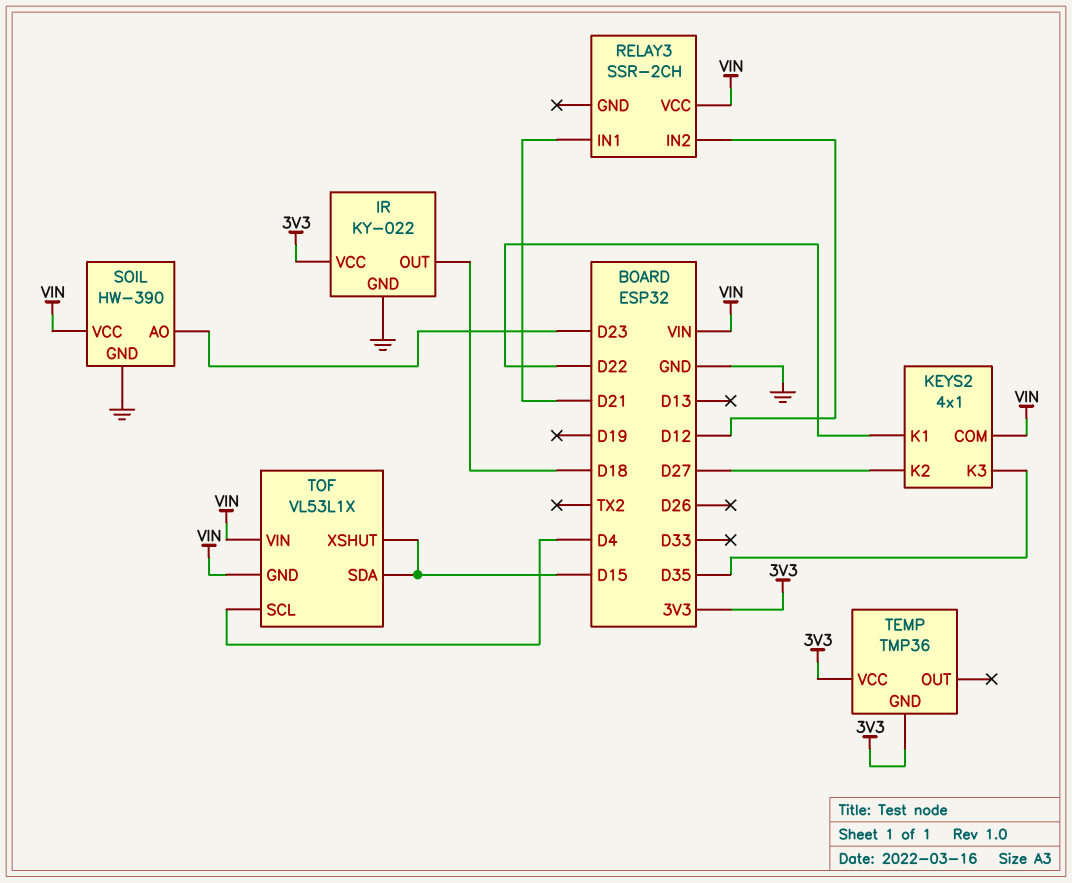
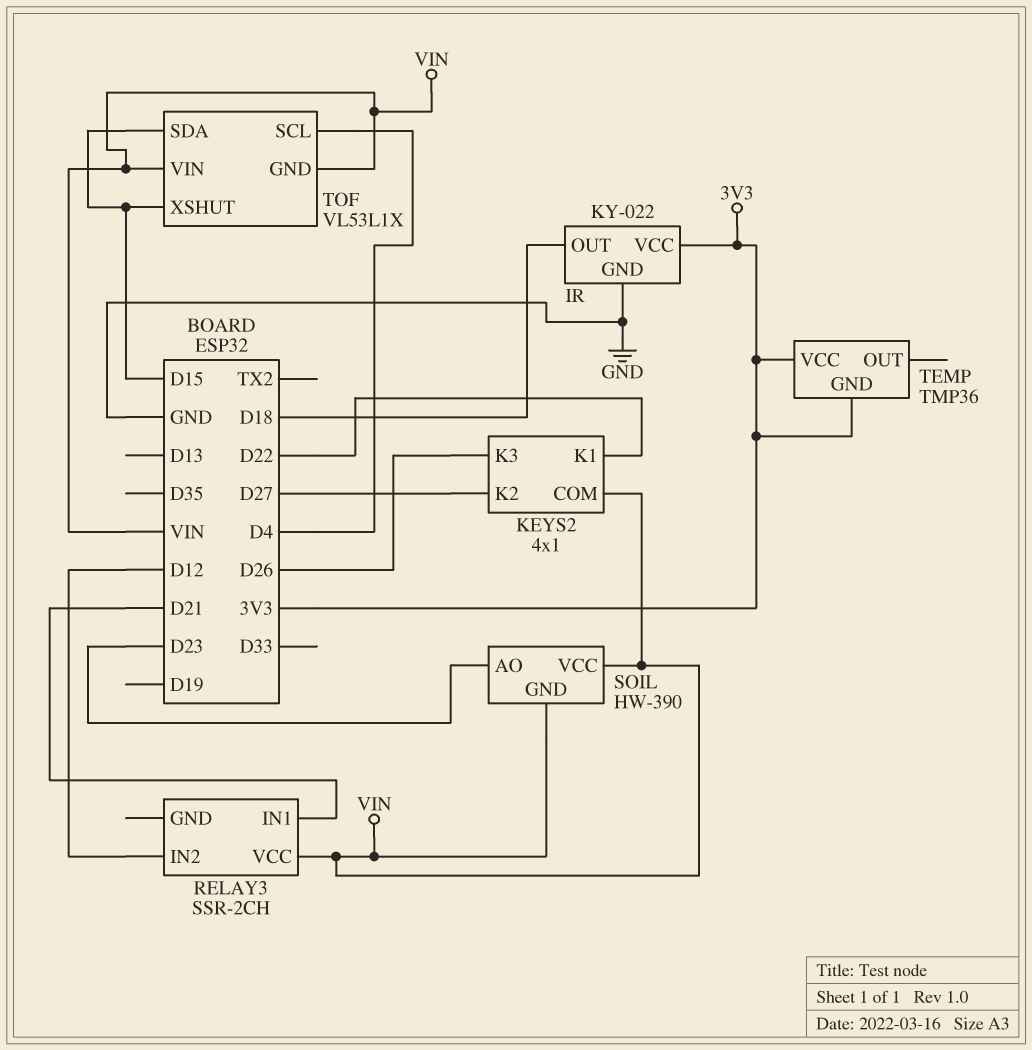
KEYS2 pin K3: D35 -> D26
SOIL pin GND: GND -> VIN

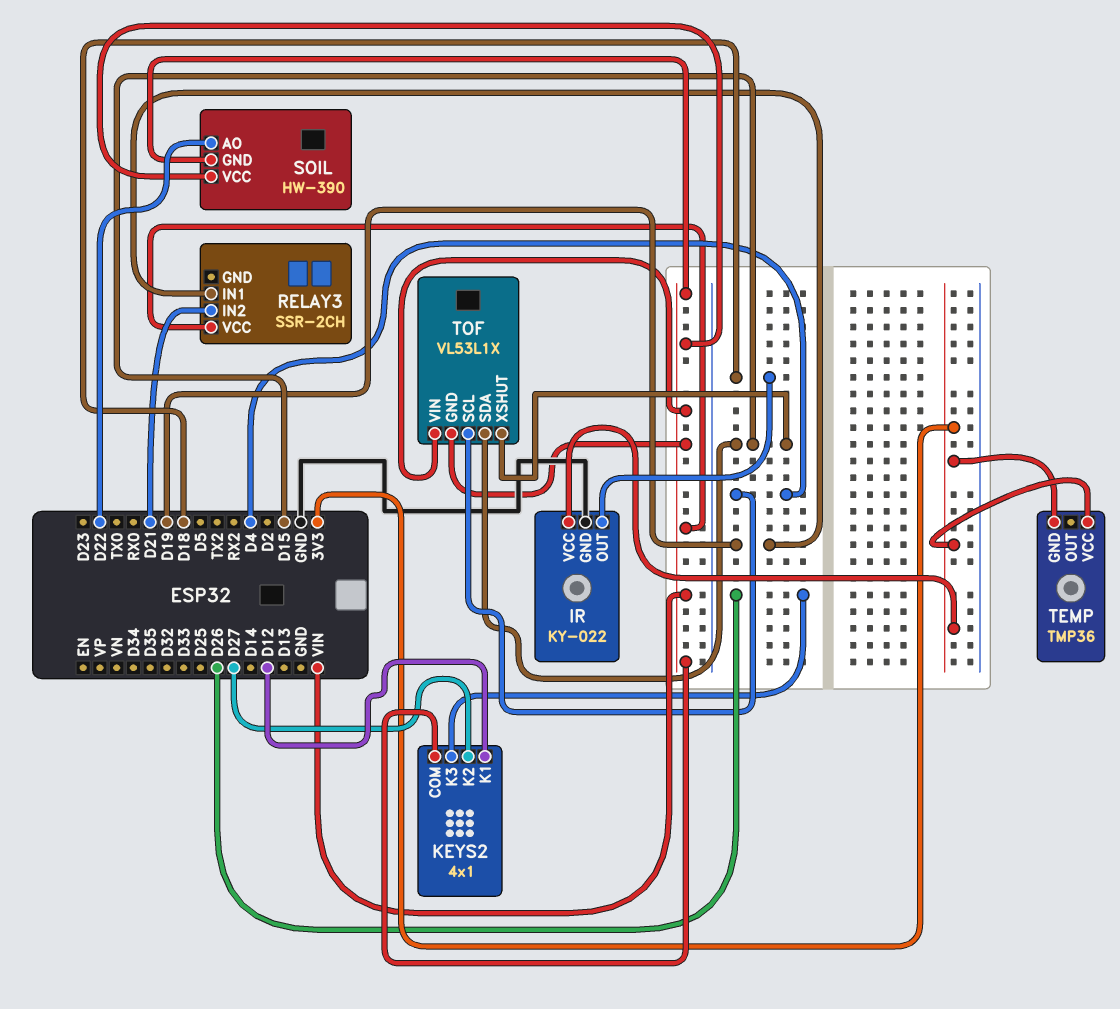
KEYS2 pin K1: D22 -> D12
RELAY3 pin IN1: D21 -> D19
RELAY3 pin IN2: D12 -> D21
SOIL pin AO: D23 -> D22

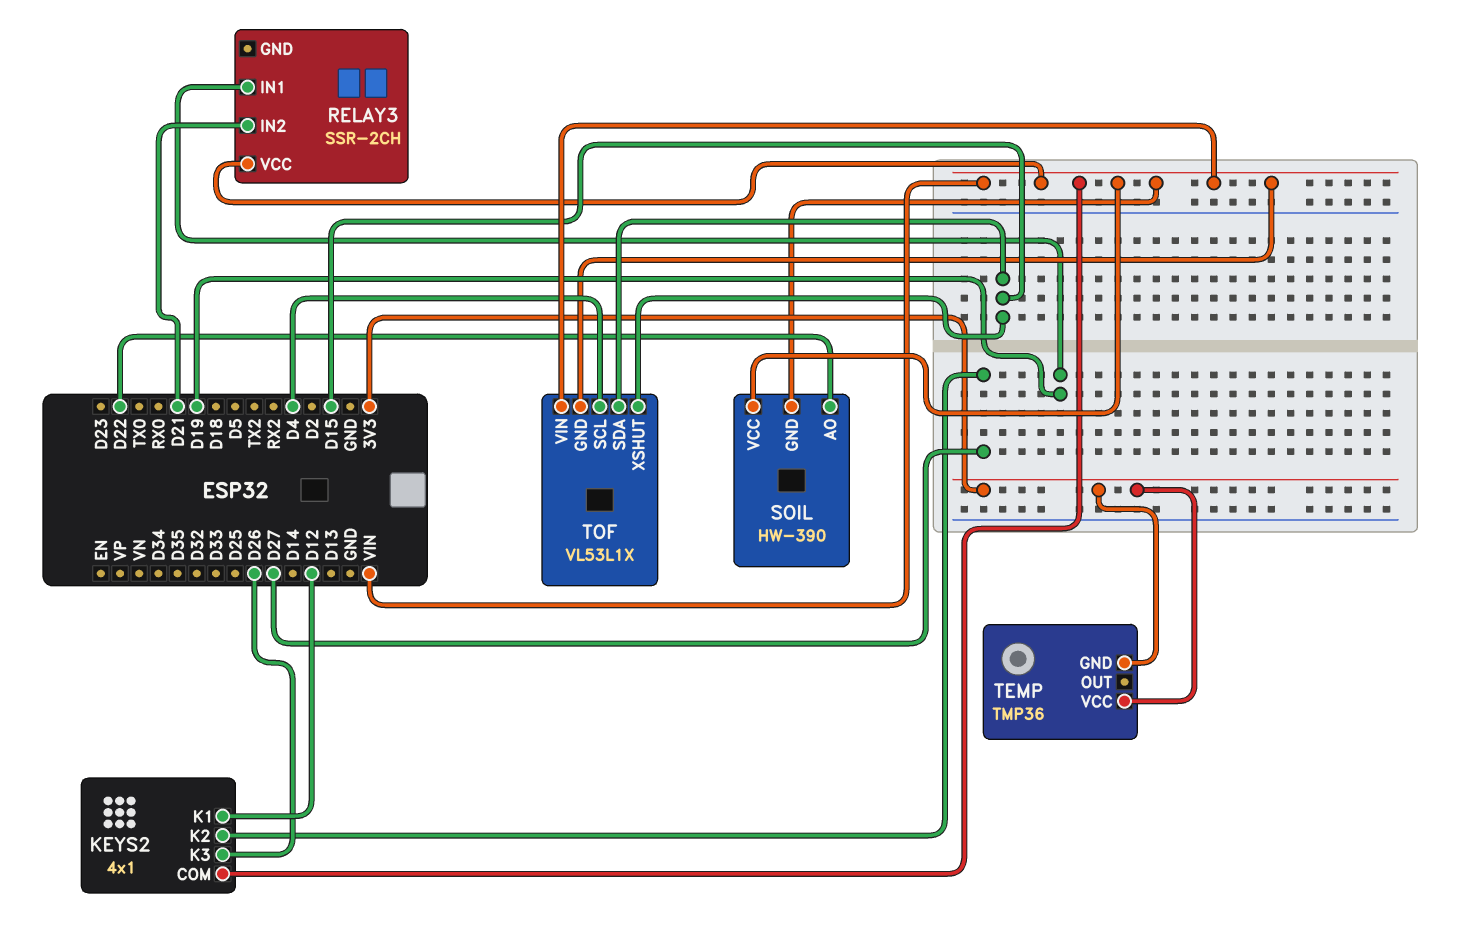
IR: KY-022 -> none
IR pin GND: GND -> none
IR pin OUT: D18 -> none
IR pin VCC: 3V3 -> none

